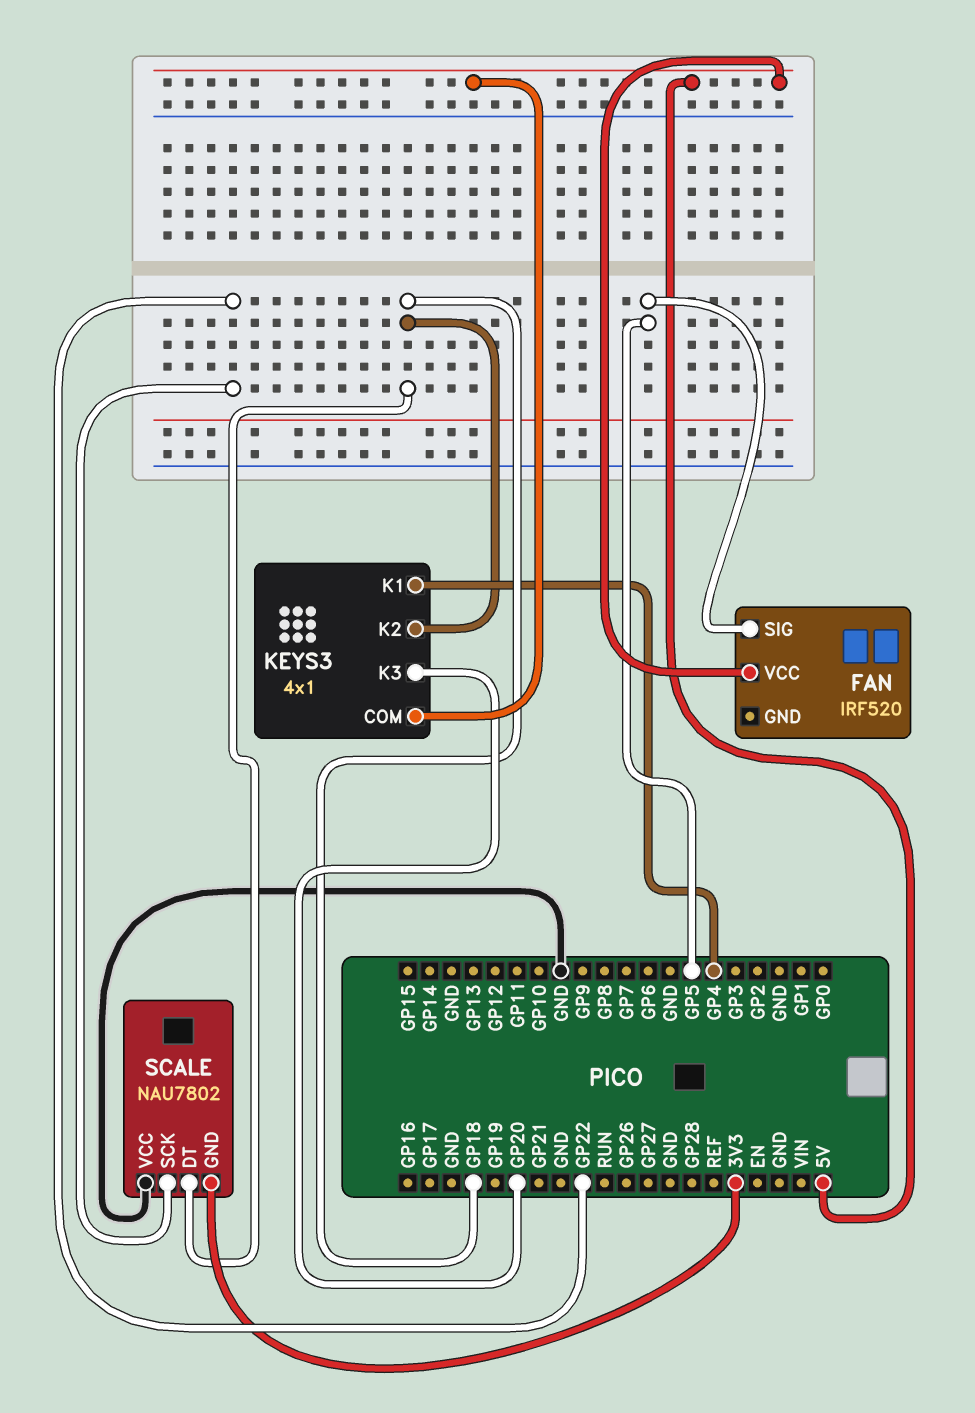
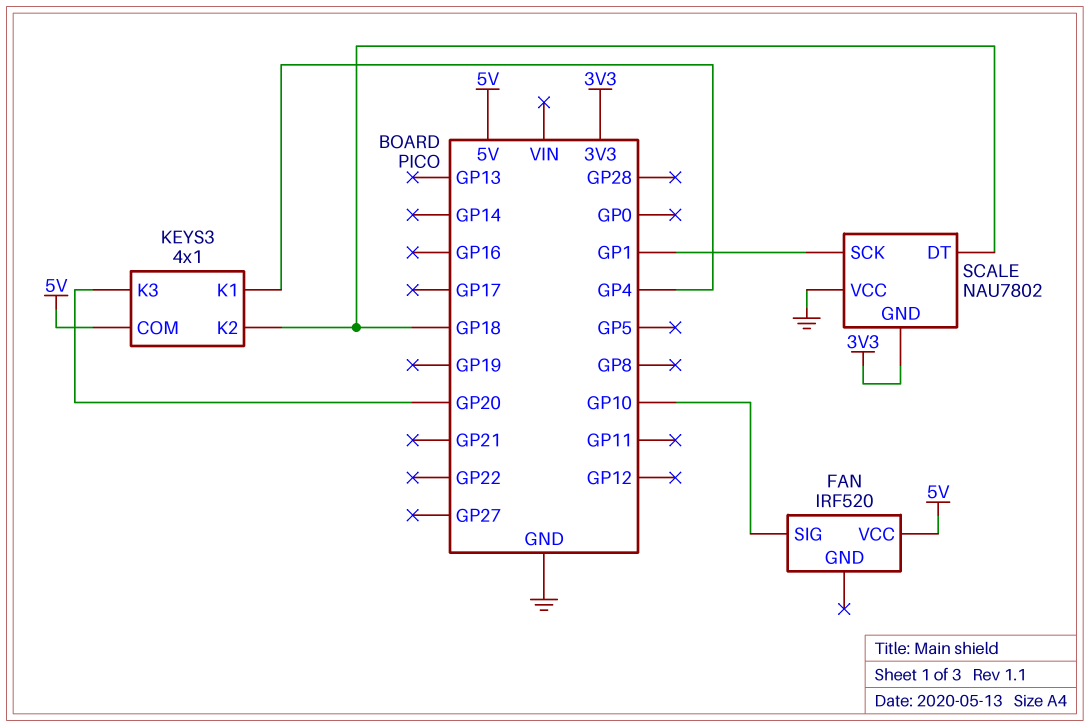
FAN pin SIG: GP5 -> GP10
SCALE pin SCK: GP22 -> GP1

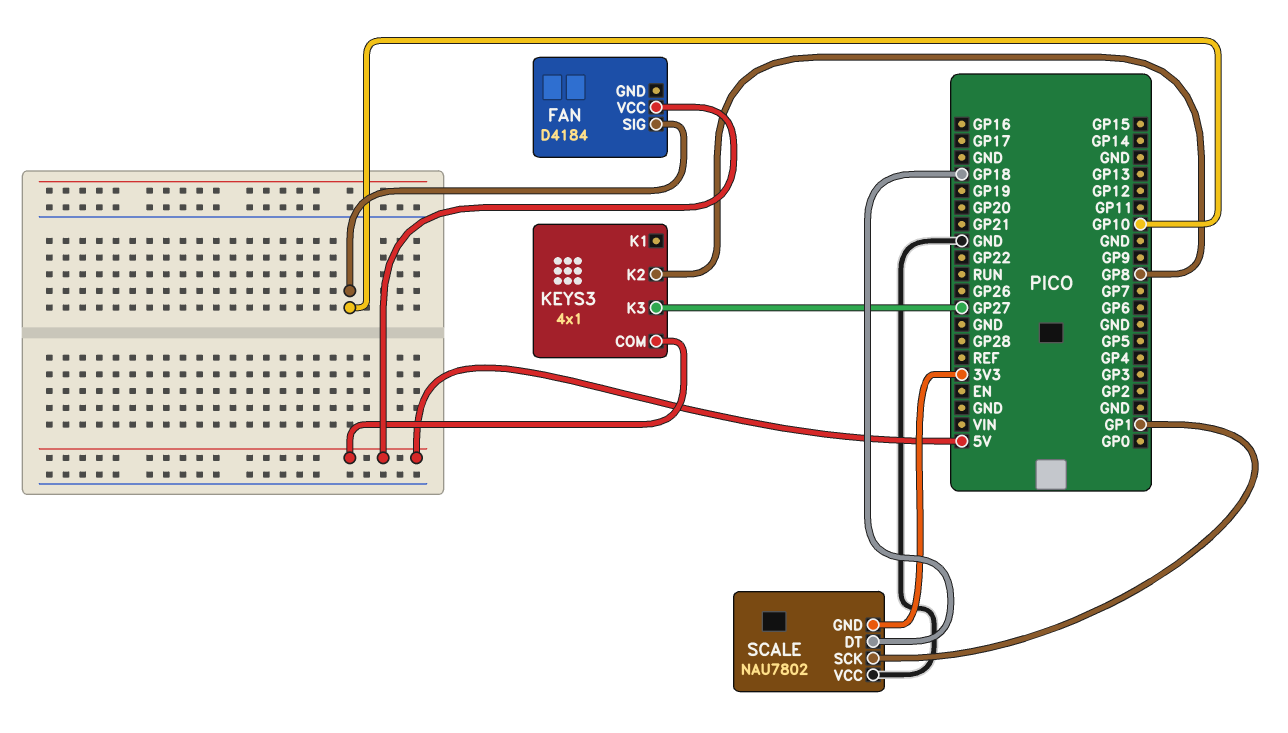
FAN: IRF520 -> D4184
KEYS3 pin K1: GP4 -> none
KEYS3 pin K2: GP18 -> GP8
KEYS3 pin K3: GP20 -> GP27

